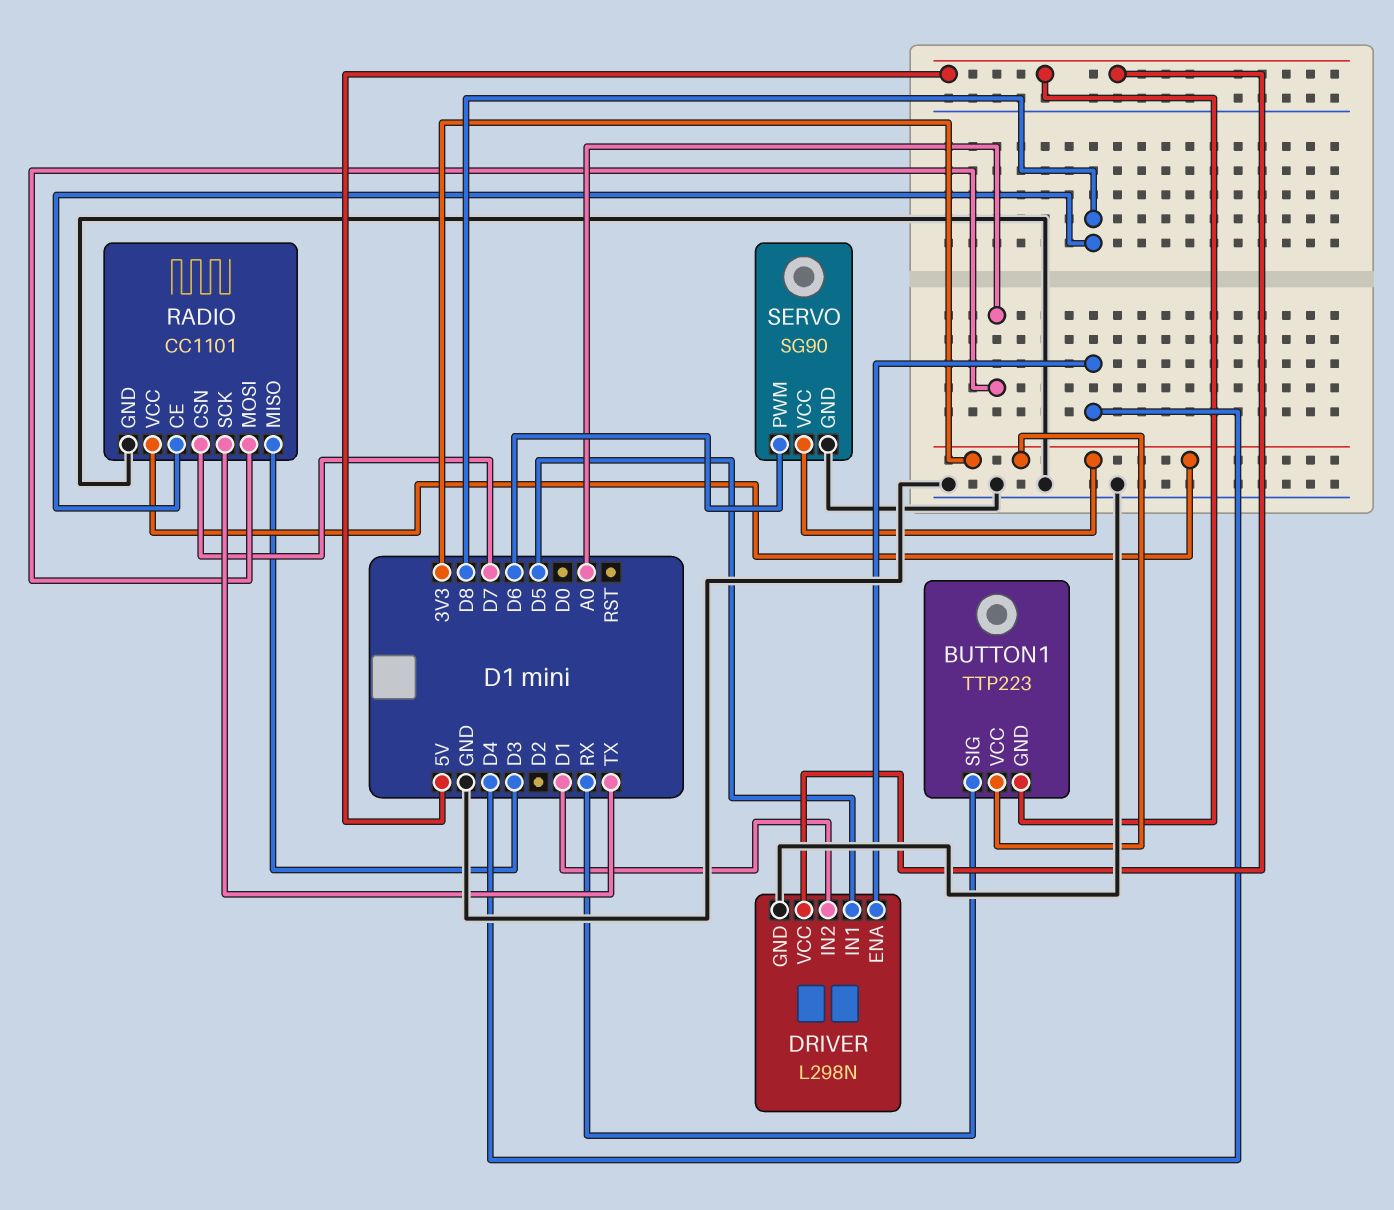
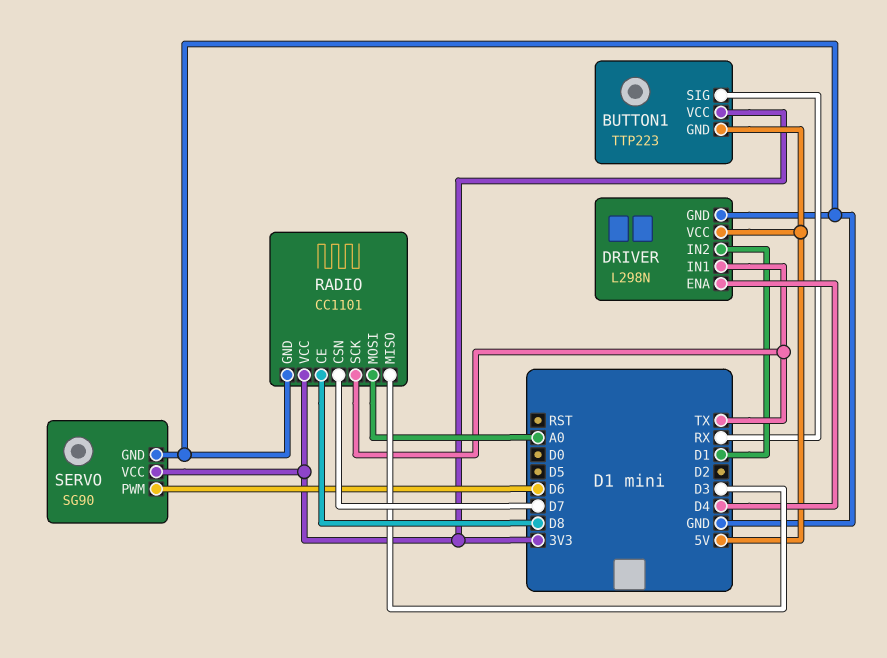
DRIVER pin IN1: D5 -> TX

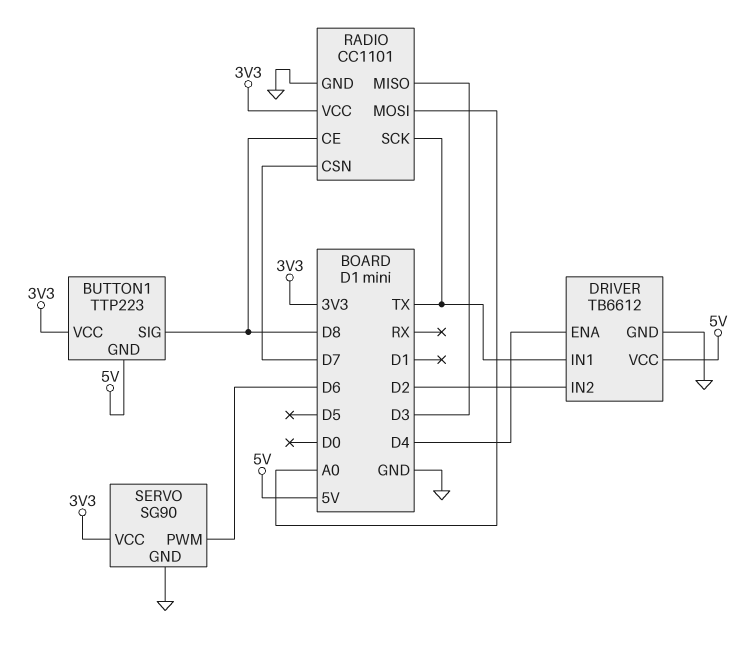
BUTTON1 pin SIG: RX -> D8
DRIVER: L298N -> TB6612
DRIVER pin IN2: D1 -> D2

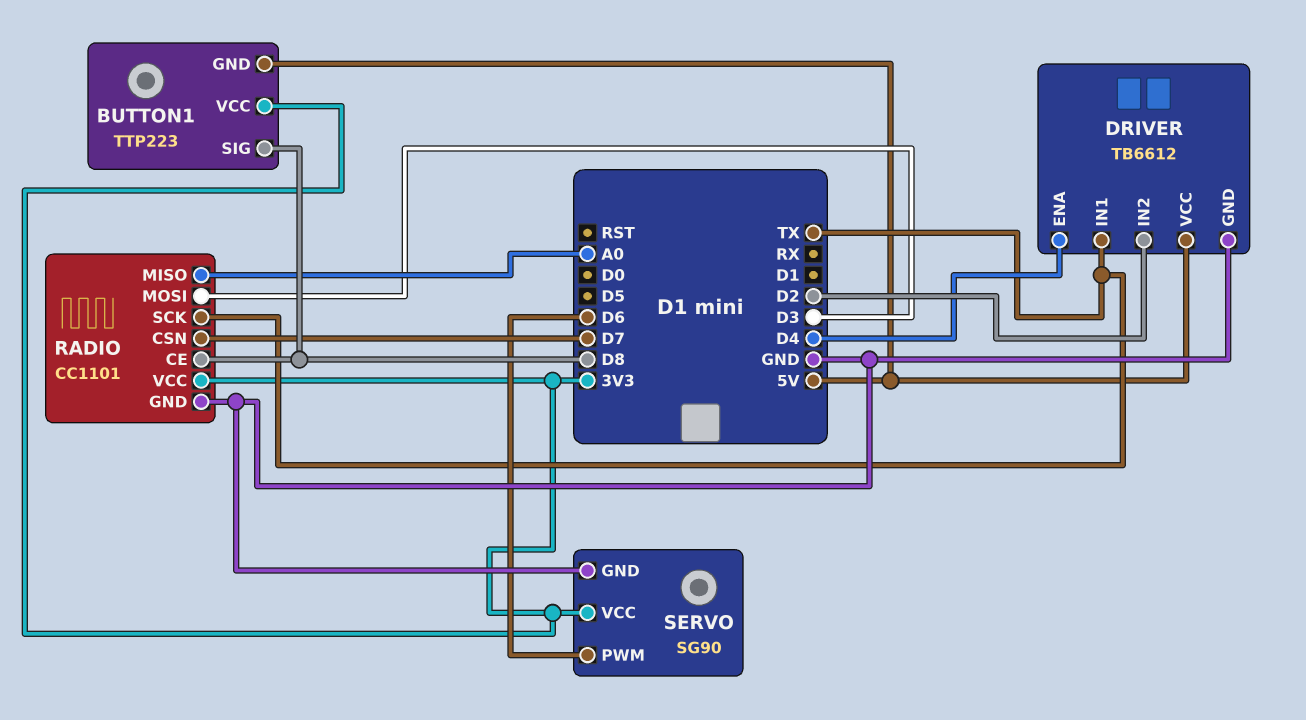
RADIO pin MISO: D3 -> A0
RADIO pin MOSI: A0 -> D3

